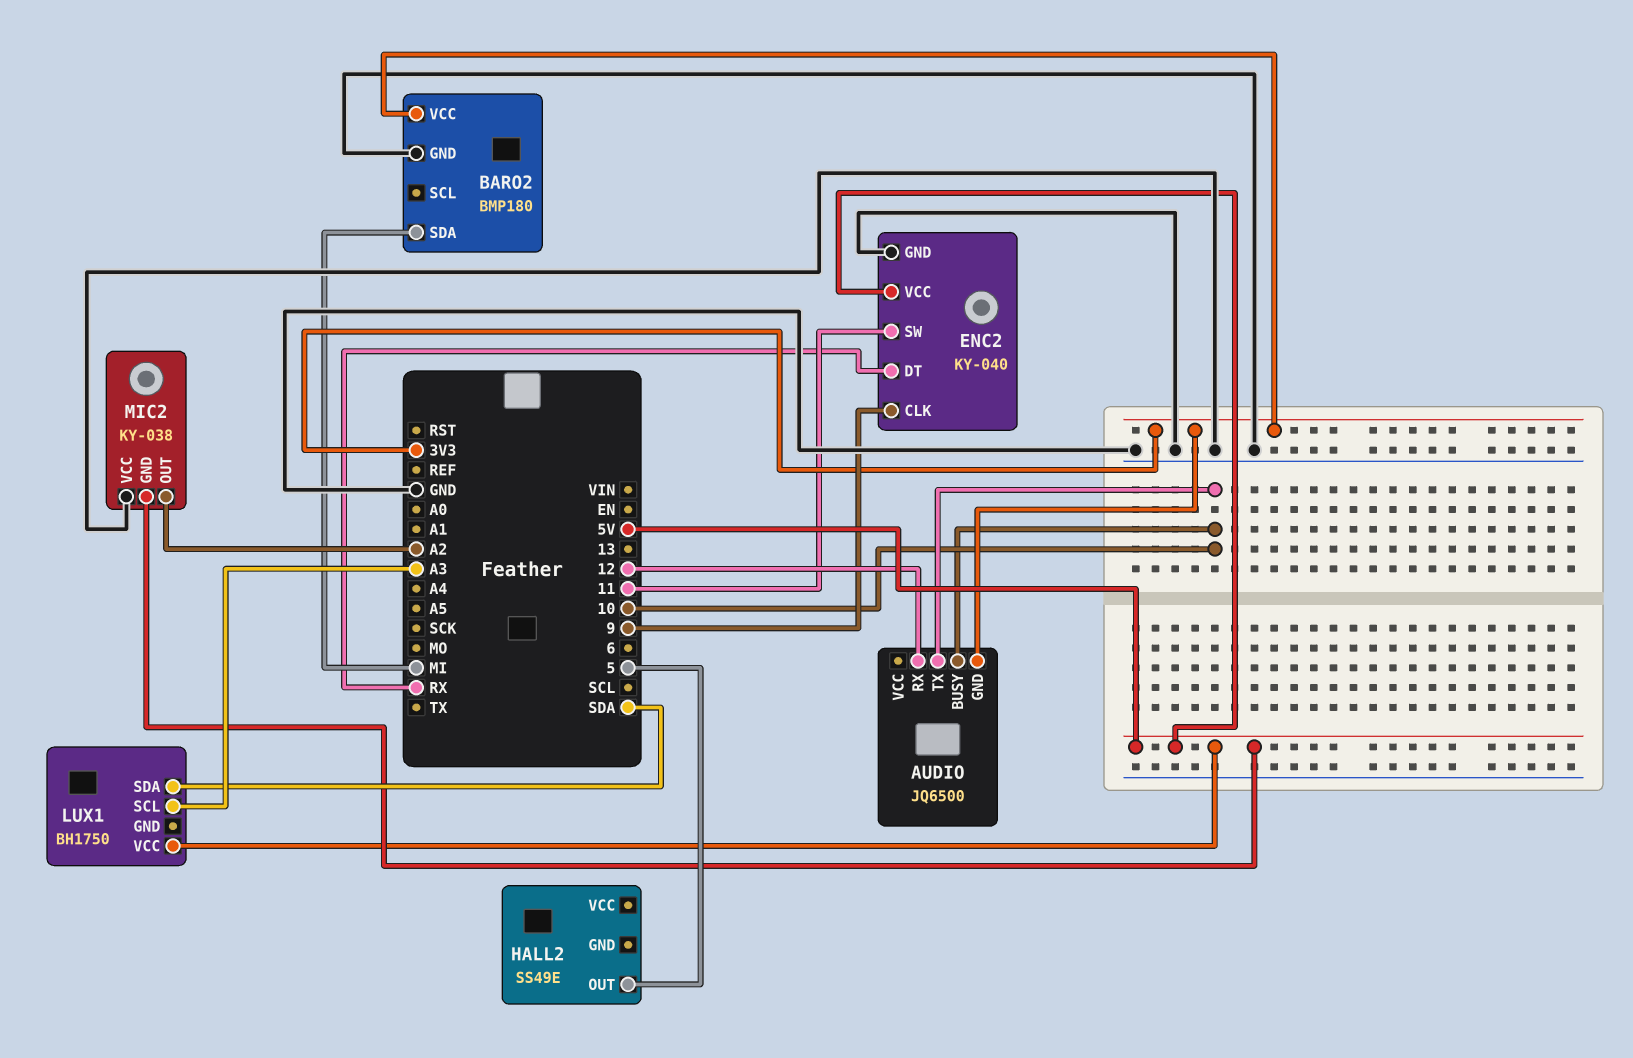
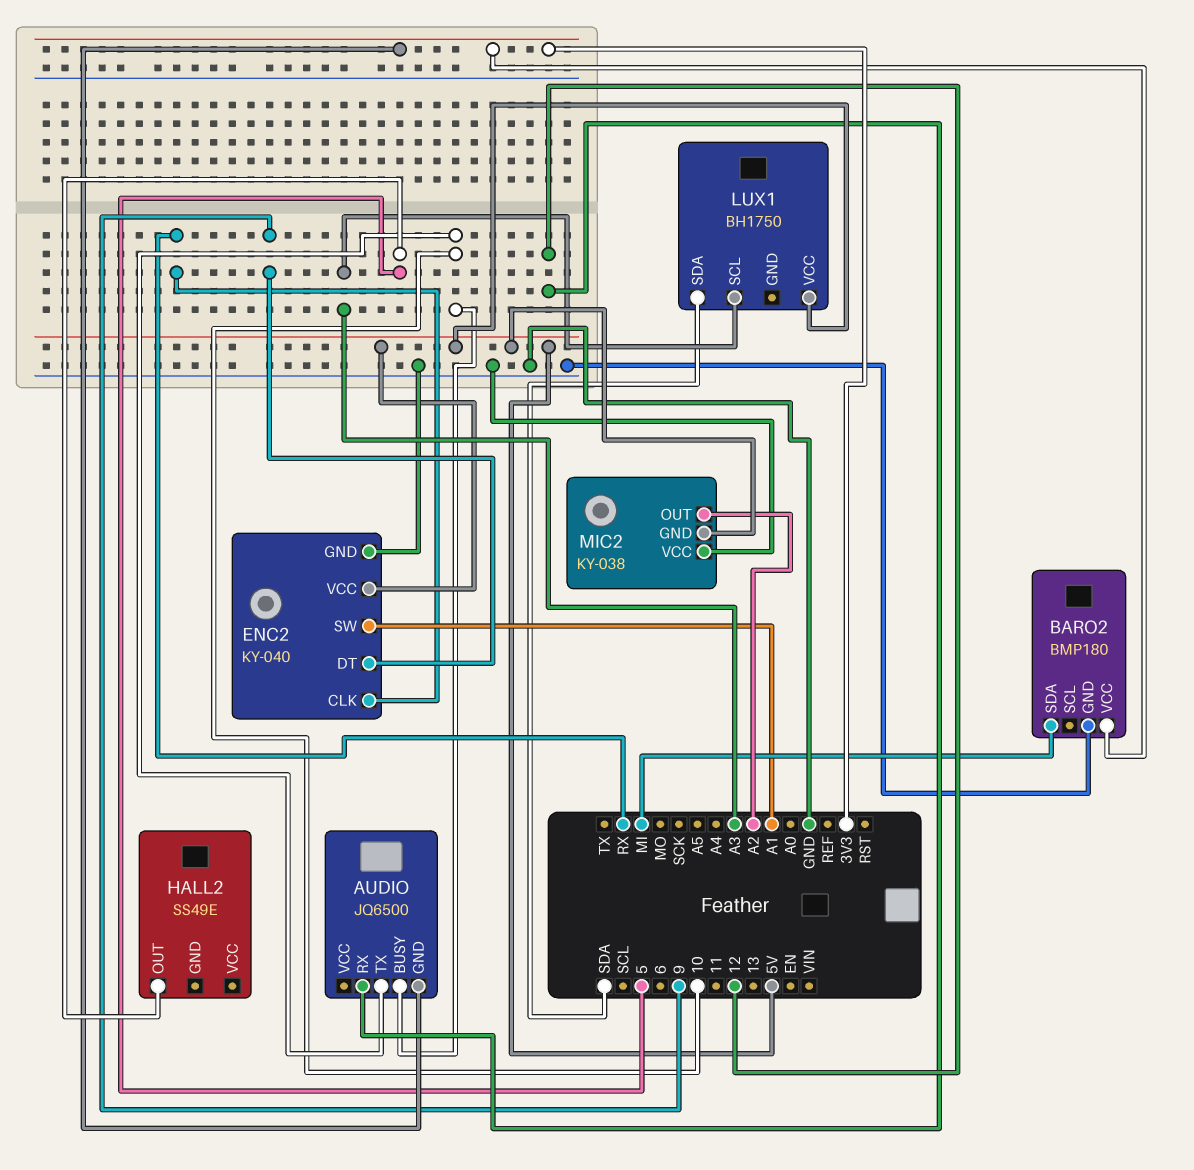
ENC2 pin CLK: 9 -> RX
ENC2 pin DT: RX -> 9
ENC2 pin SW: 11 -> A1

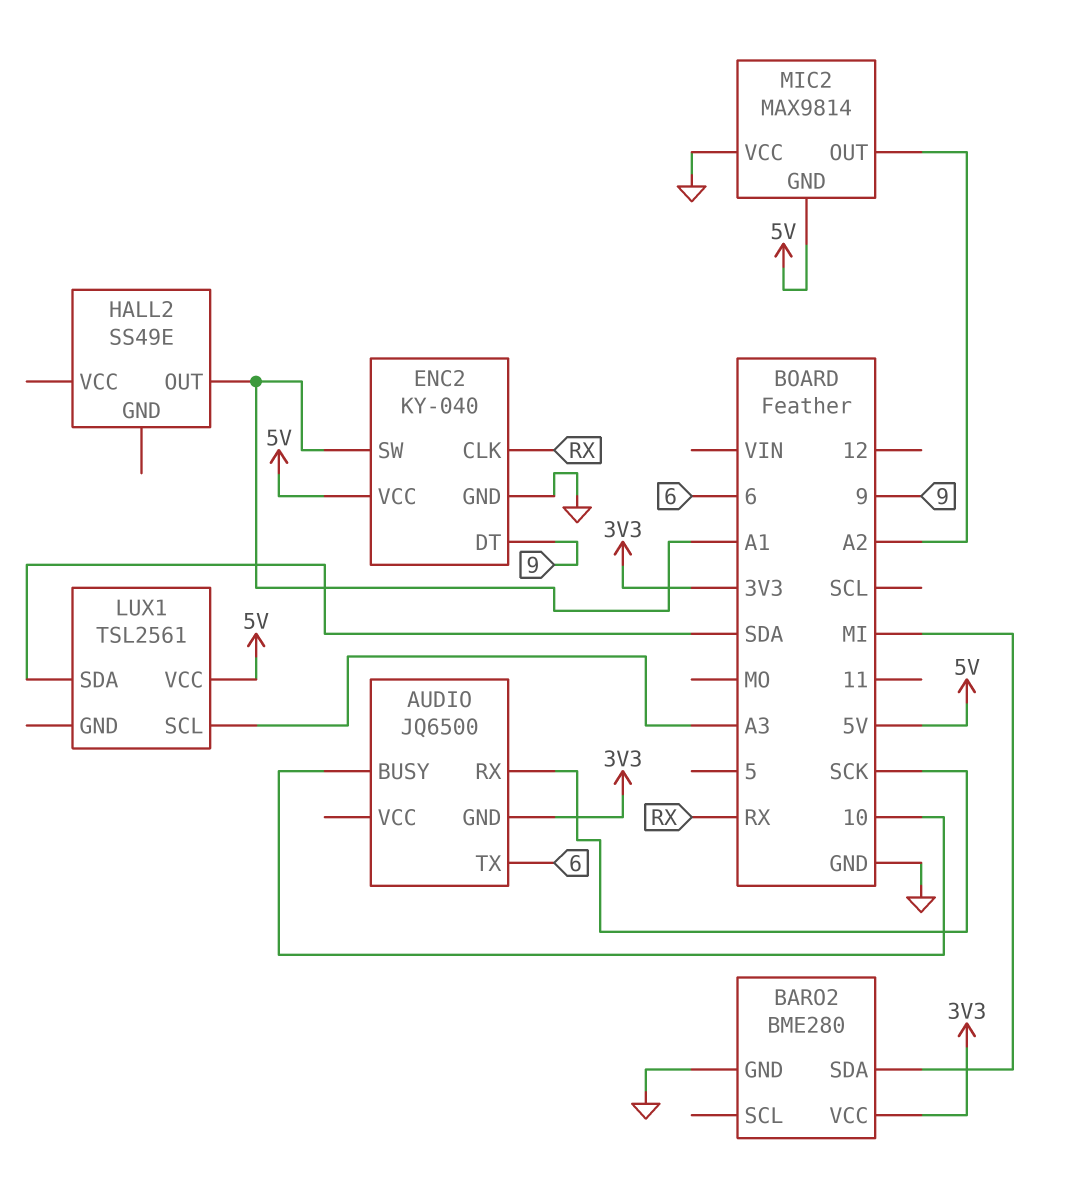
AUDIO pin RX: 12 -> SCK
AUDIO pin TX: 10 -> 6
BARO2: BMP180 -> BME280
HALL2 pin OUT: 5 -> A1
LUX1: BH1750 -> TSL2561
MIC2: KY-038 -> MAX9814

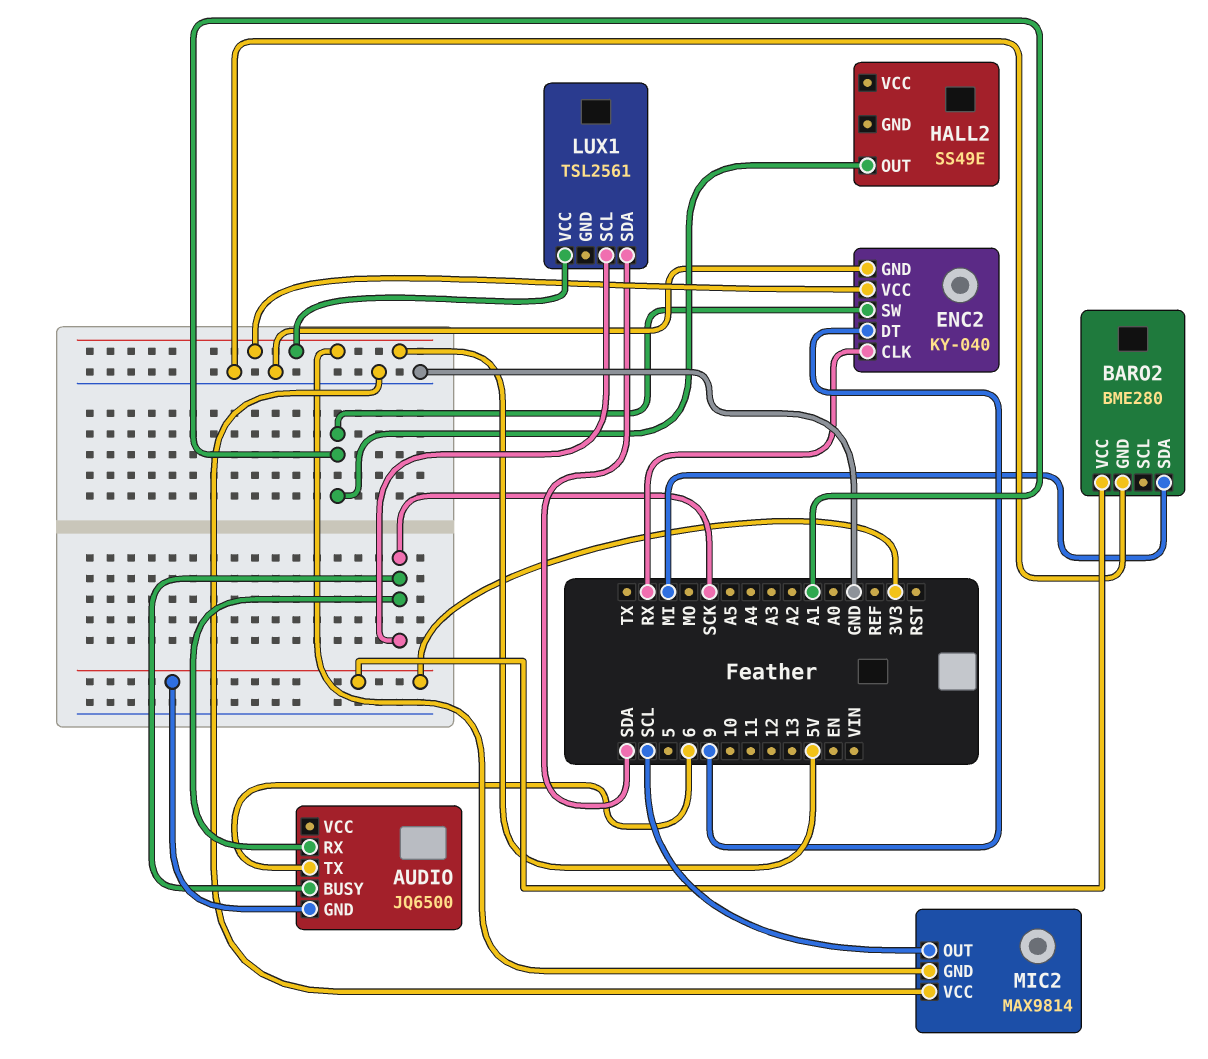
AUDIO pin BUSY: 10 -> SCK
LUX1 pin SCL: A3 -> SCK
MIC2 pin OUT: A2 -> SCL

